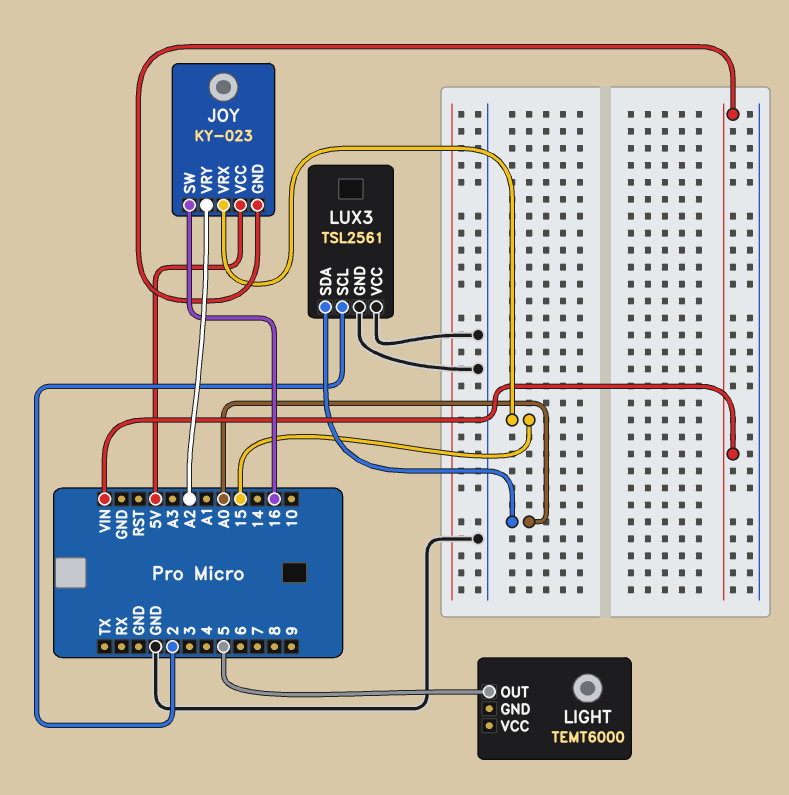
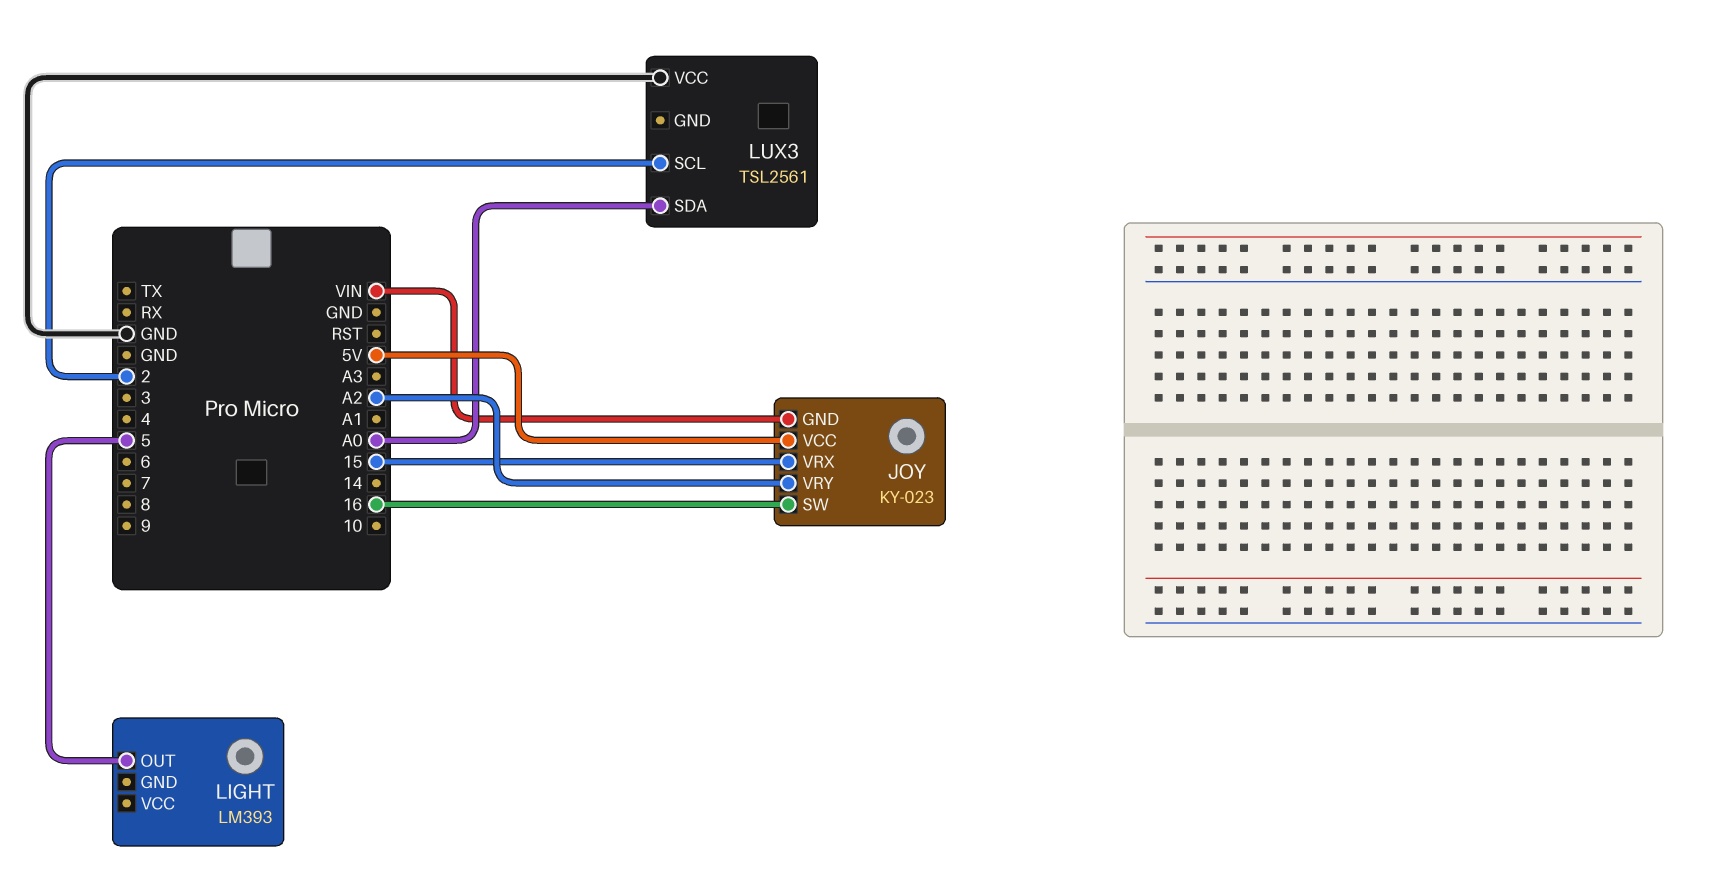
LIGHT: TEMT6000 -> LM393
LUX3 pin GND: GND -> none

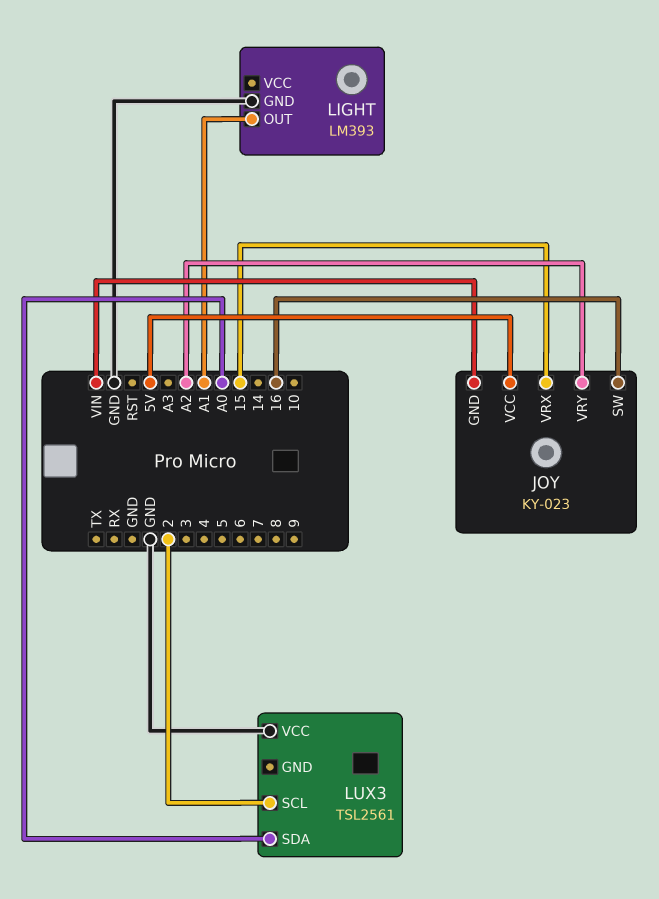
LIGHT pin GND: none -> GND
LIGHT pin OUT: 5 -> A1

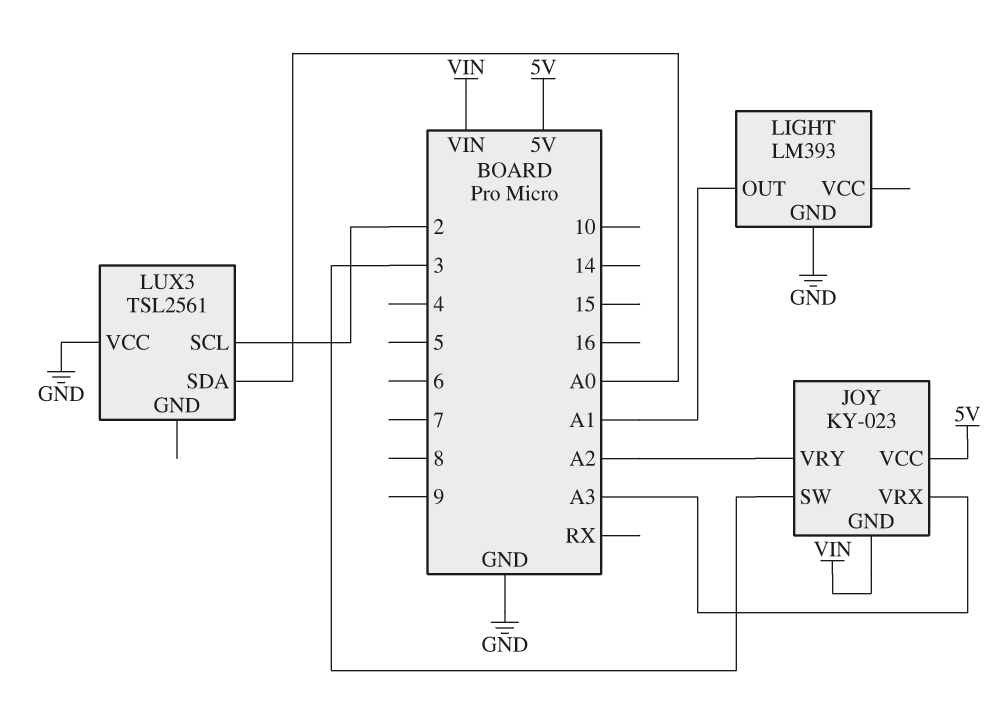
JOY pin SW: 16 -> 3
JOY pin VRX: 15 -> A3

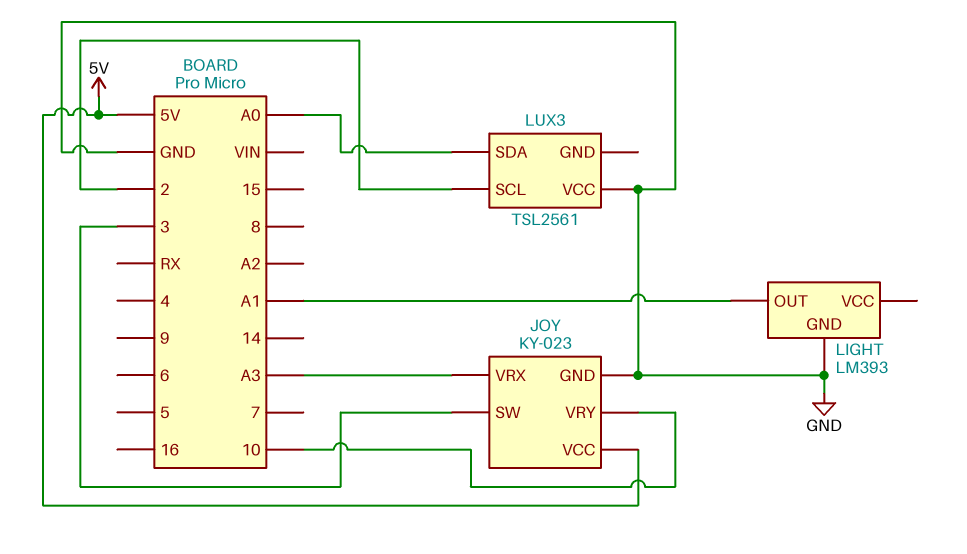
JOY pin GND: VIN -> GND
JOY pin VRY: A2 -> 10

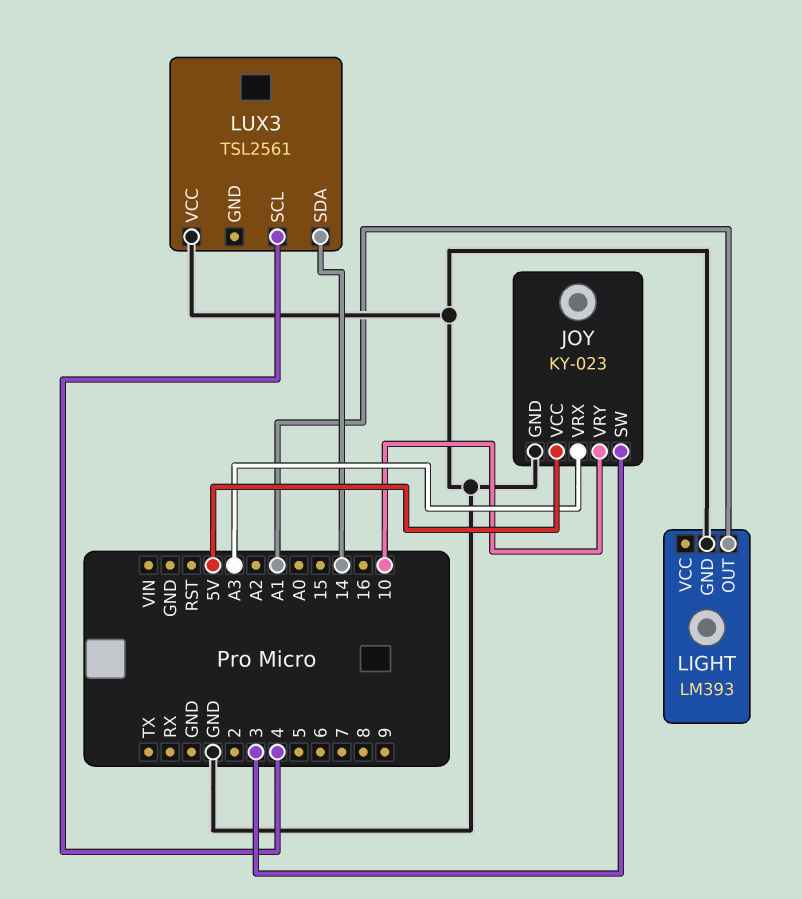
LUX3 pin SCL: 2 -> 4
LUX3 pin SDA: A0 -> 14

